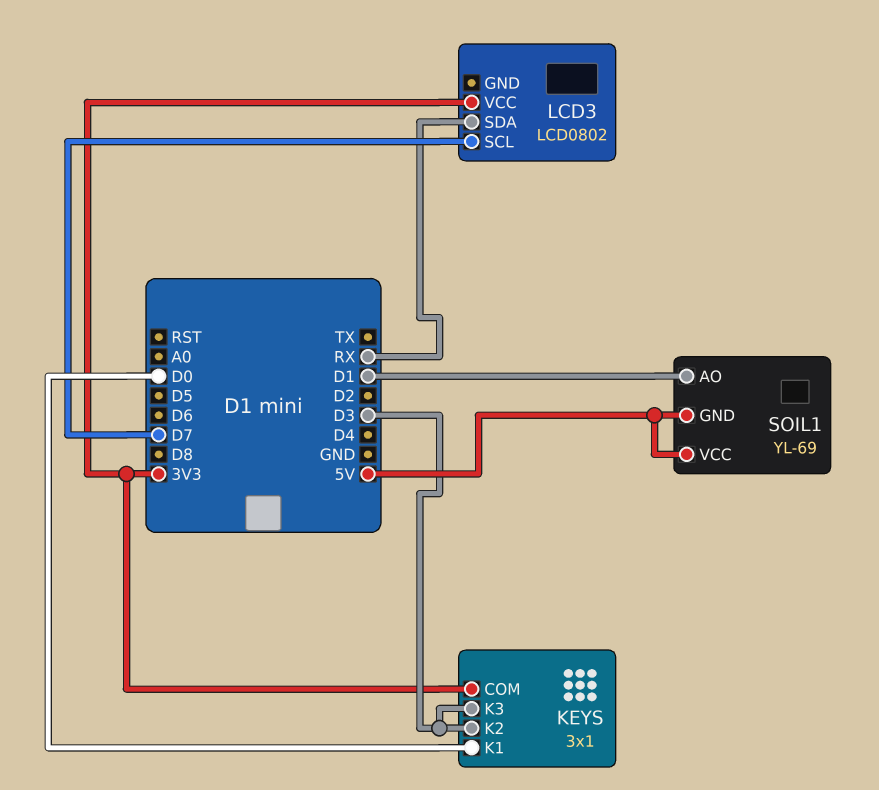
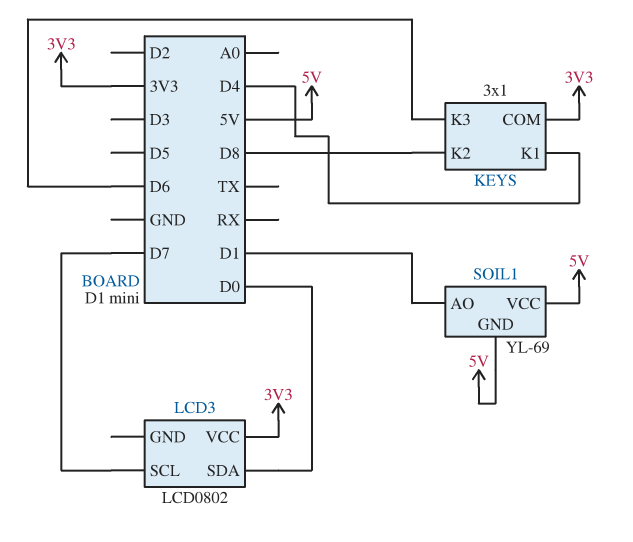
KEYS pin K1: D0 -> D4
KEYS pin K2: D3 -> D8
KEYS pin K3: D3 -> D6
LCD3 pin SDA: RX -> D0

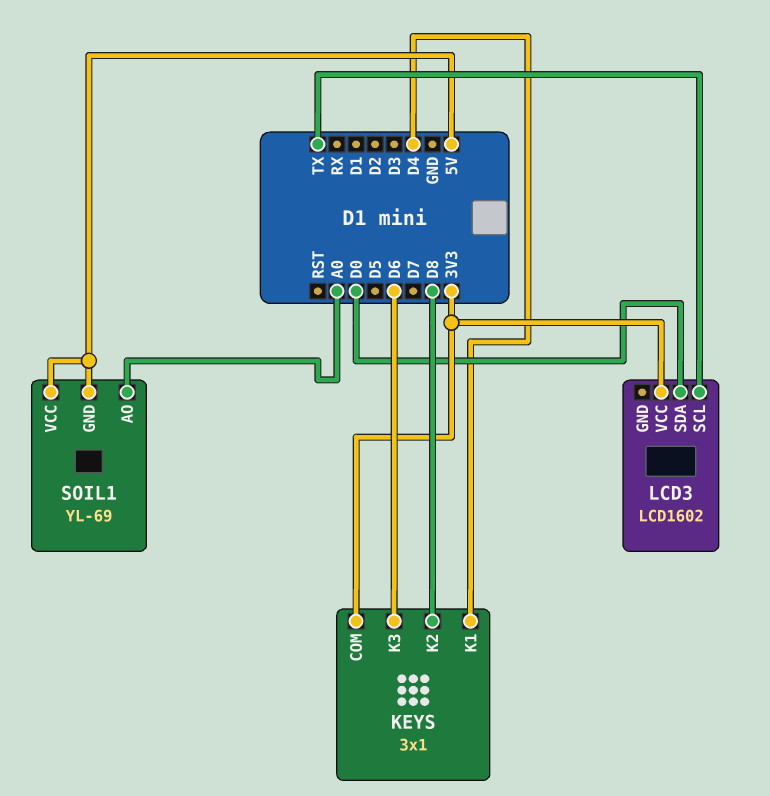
LCD3: LCD0802 -> LCD1602
LCD3 pin SCL: D7 -> TX
SOIL1 pin AO: D1 -> A0

